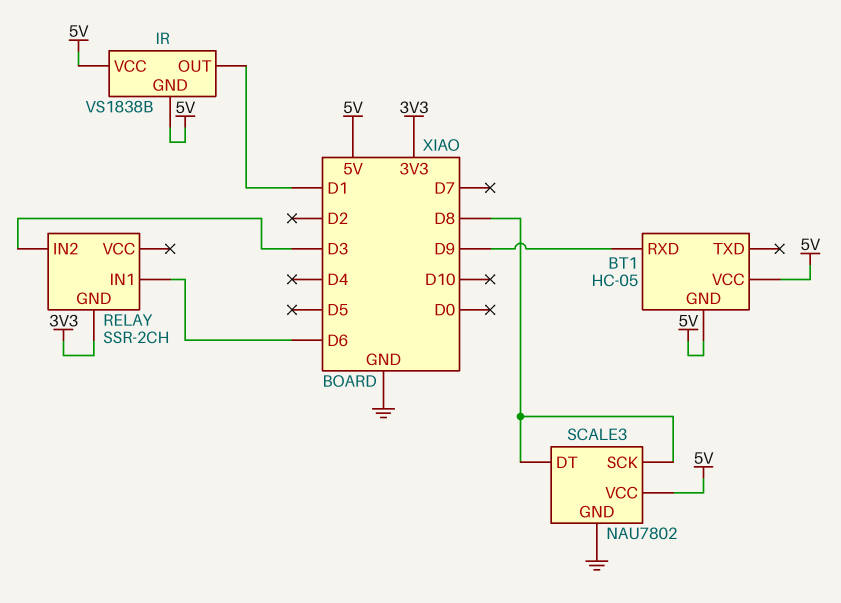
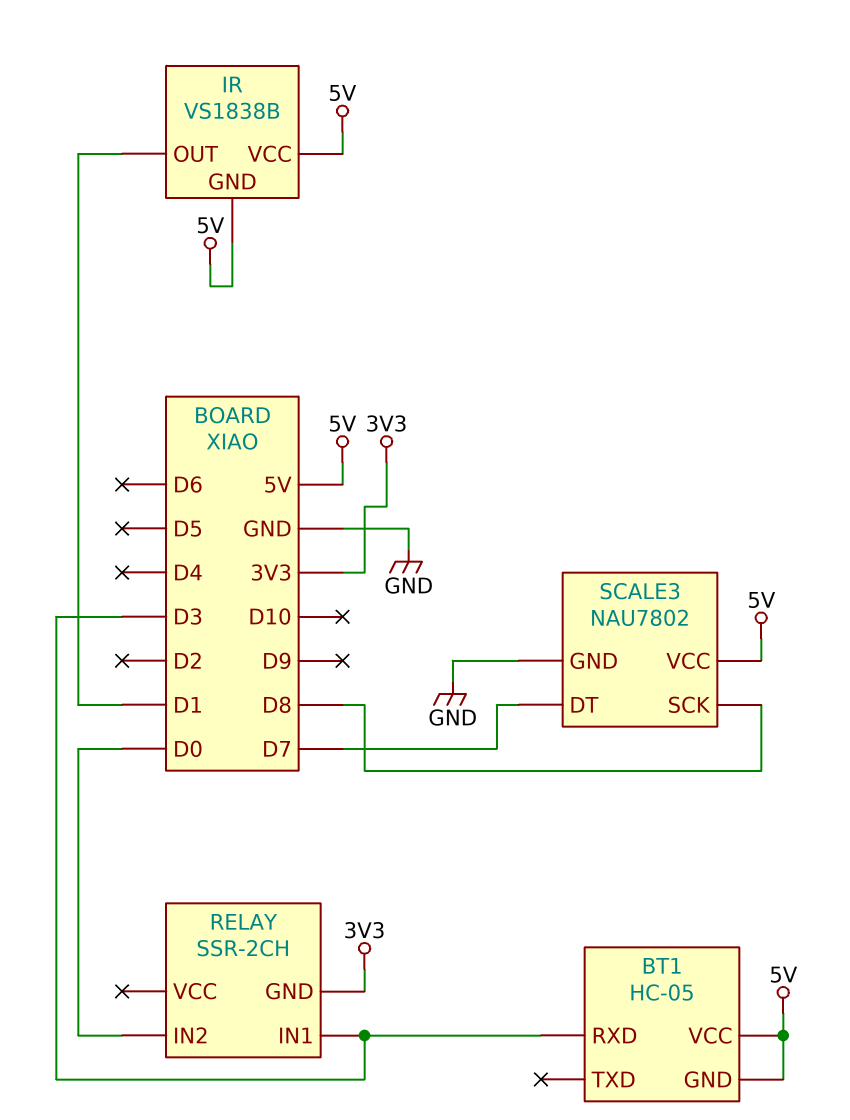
BT1 pin RXD: D9 -> D3
RELAY pin IN1: D6 -> D3
RELAY pin IN2: D3 -> D0
SCALE3 pin DT: D8 -> D7

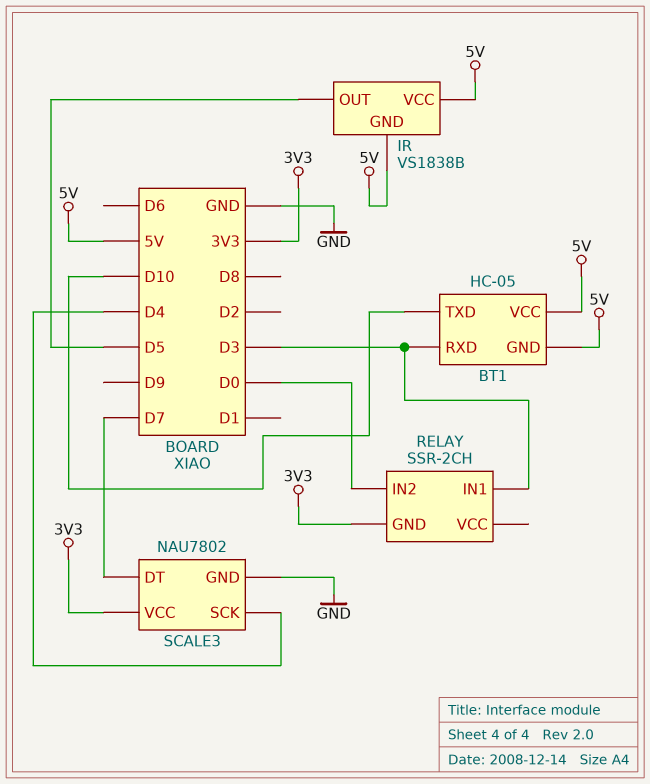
BT1 pin TXD: none -> D10
IR pin OUT: D1 -> D5
SCALE3 pin SCK: D8 -> D4
SCALE3 pin VCC: 5V -> 3V3

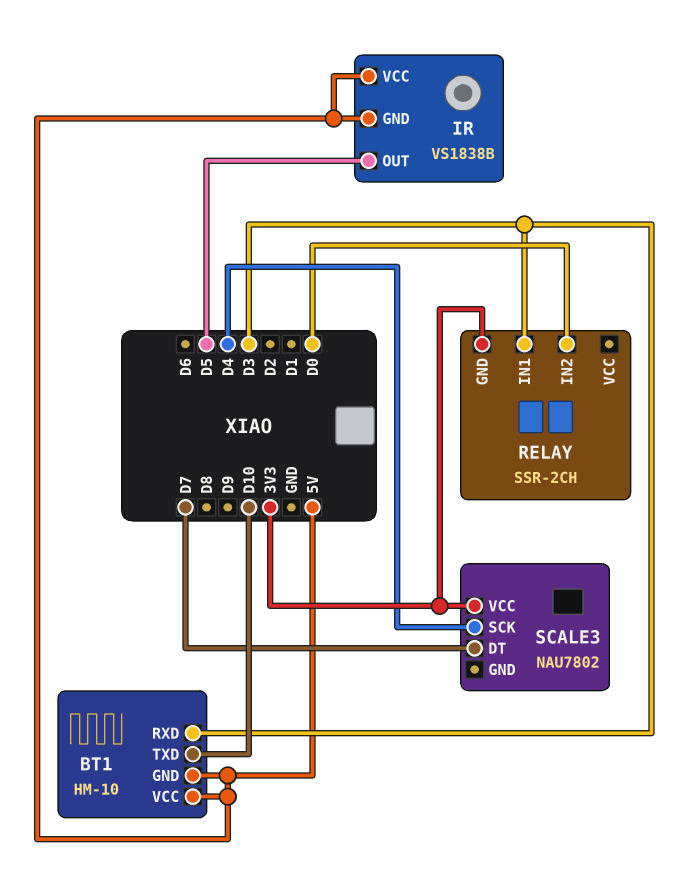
BT1: HC-05 -> HM-10
SCALE3 pin GND: GND -> none

